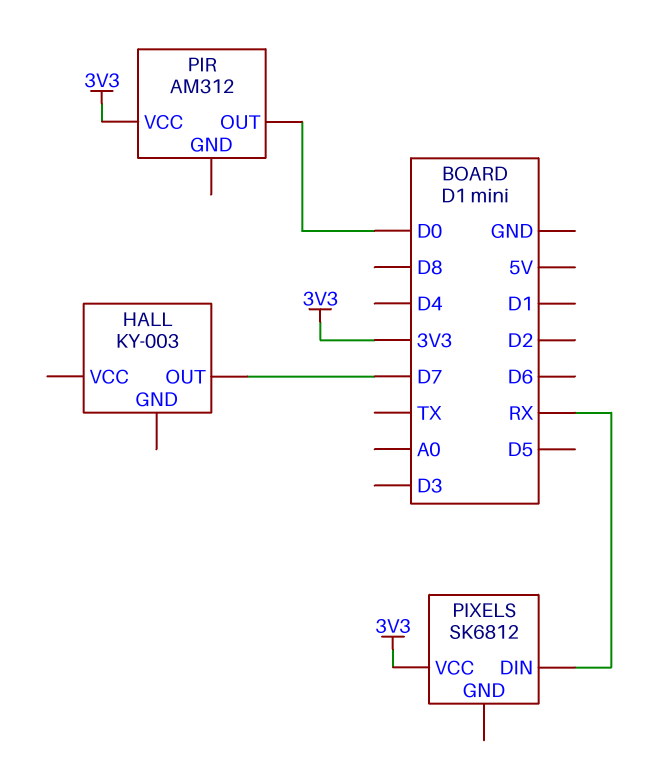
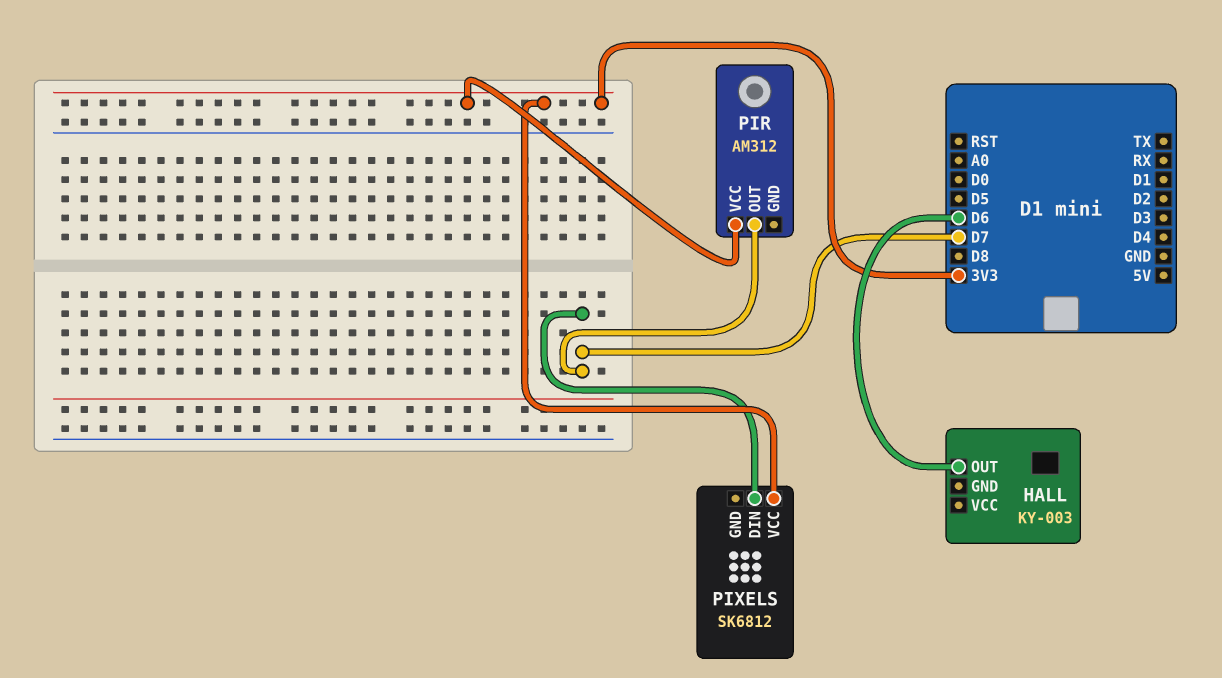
HALL pin OUT: D7 -> D6
PIR pin OUT: D0 -> D7
PIXELS pin DIN: RX -> D7

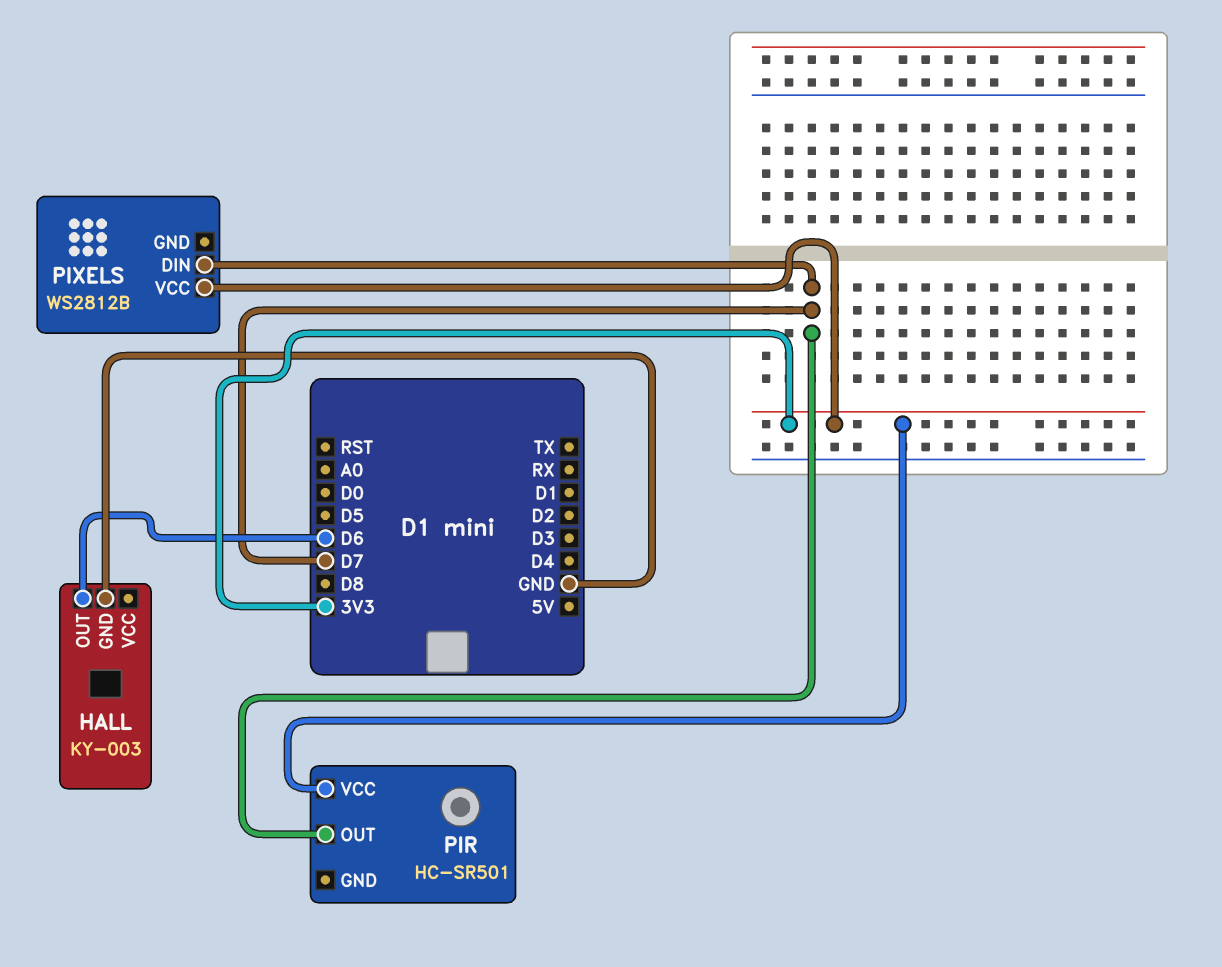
HALL pin GND: none -> GND
PIR: AM312 -> HC-SR501
PIXELS: SK6812 -> WS2812B

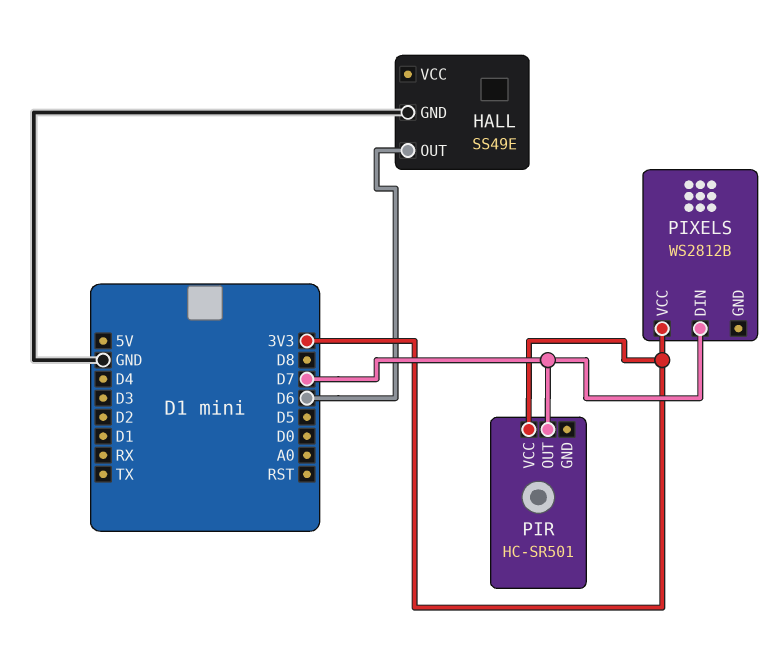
HALL: KY-003 -> SS49E

